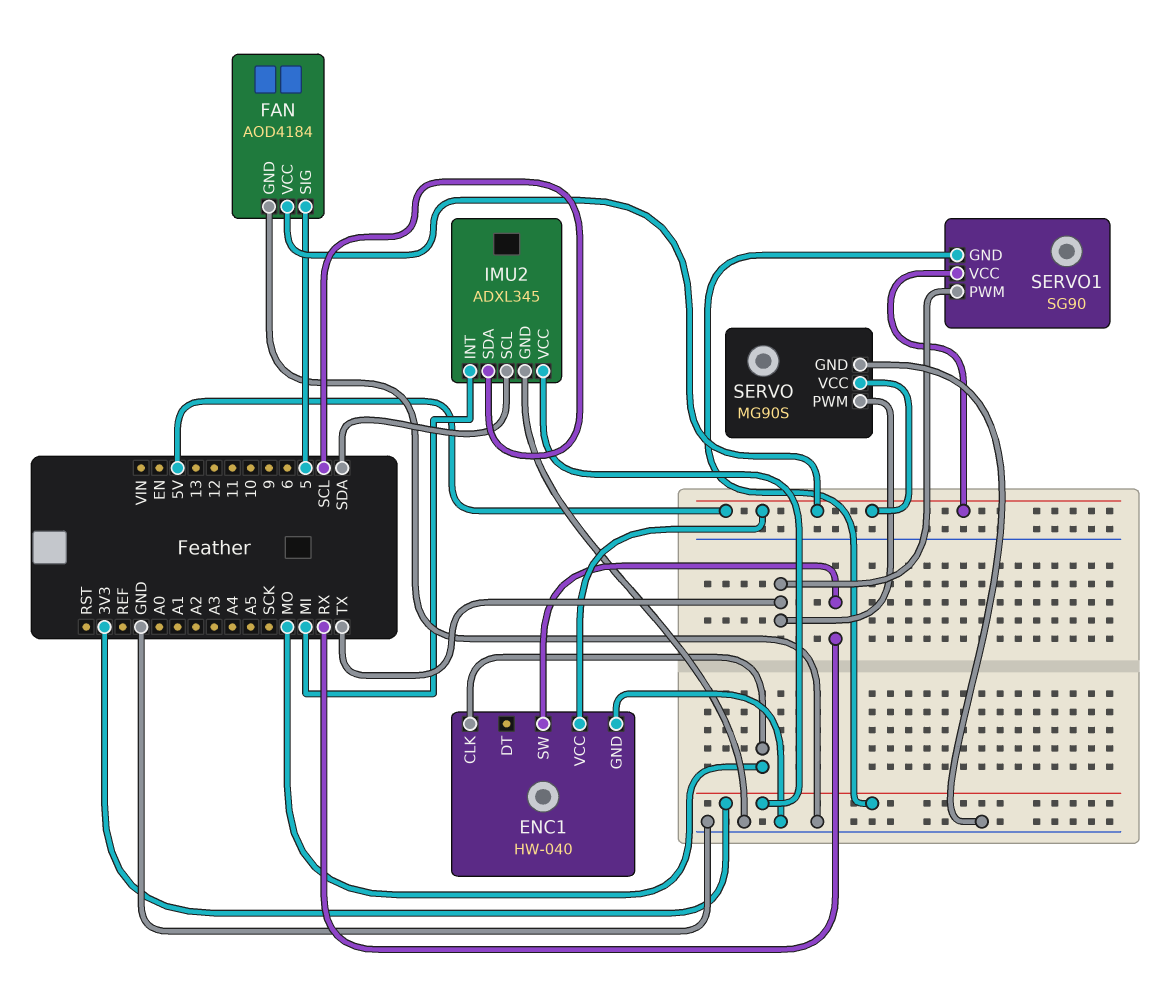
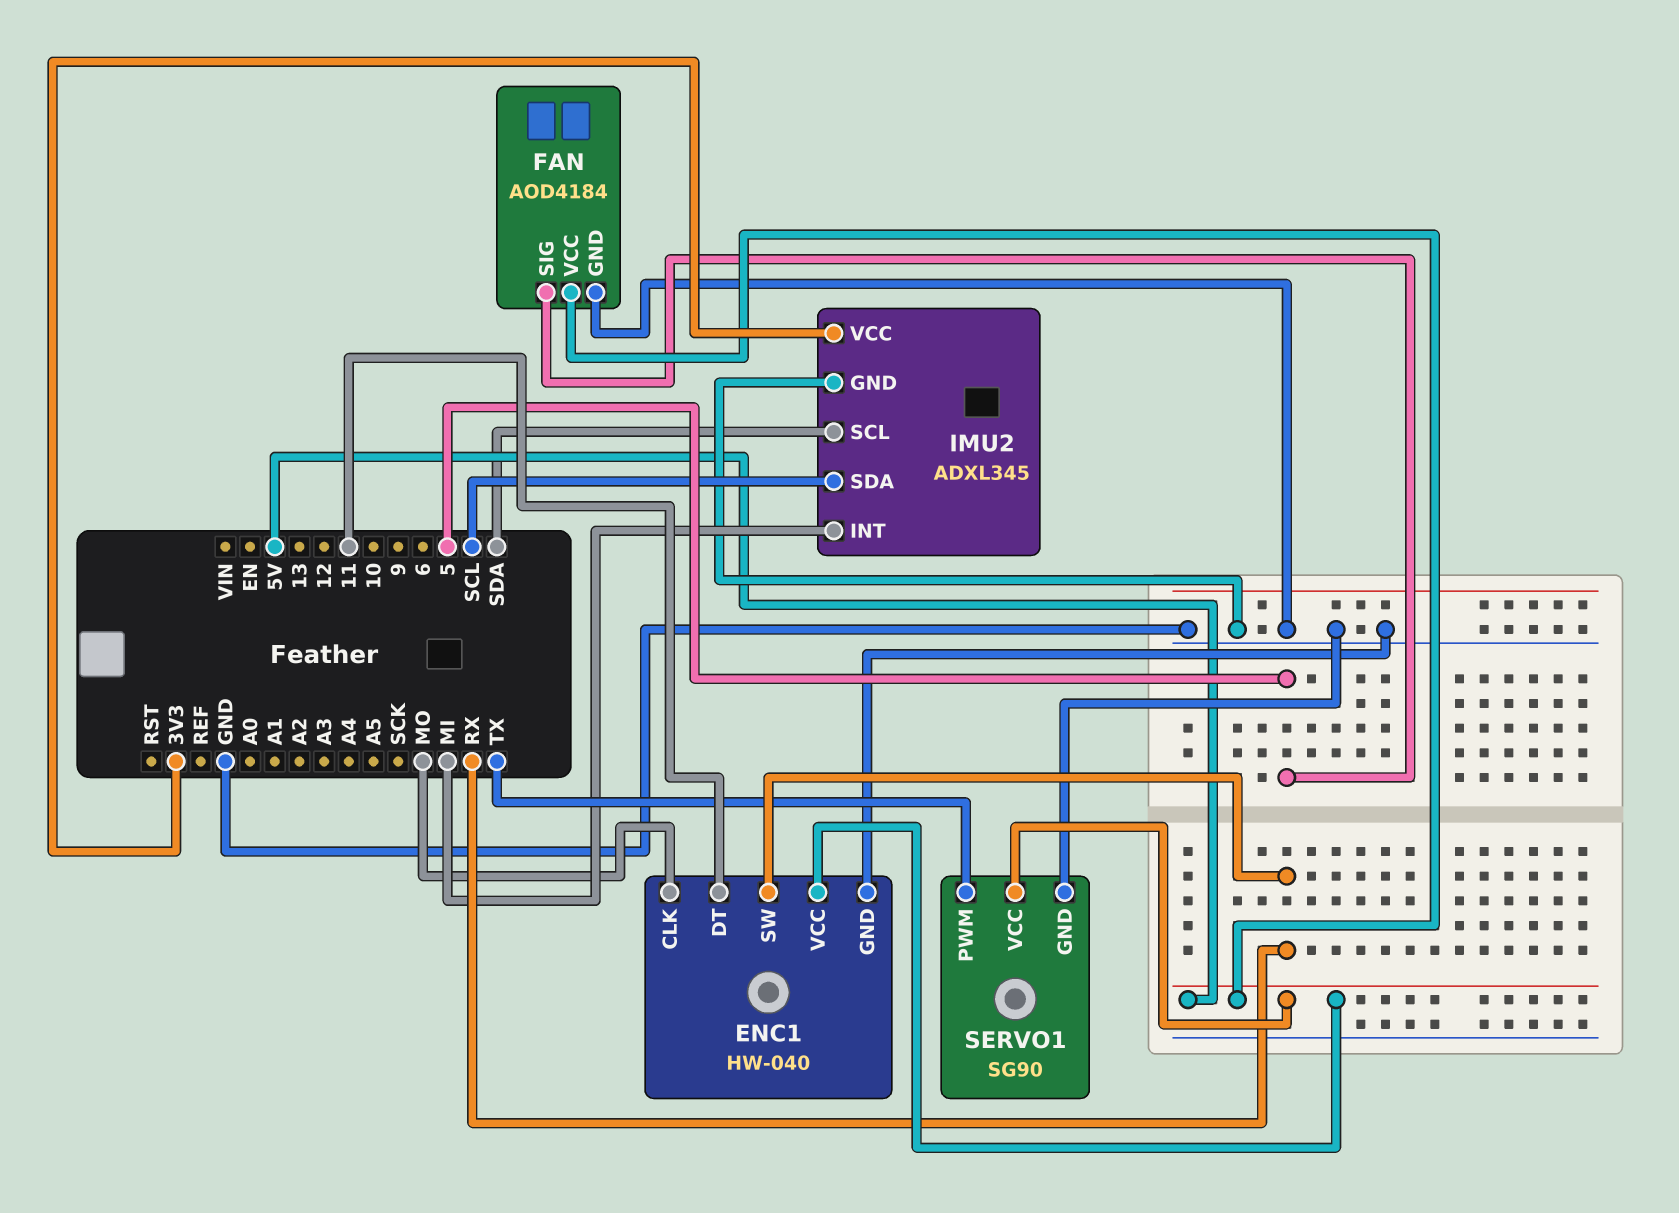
ENC1 pin DT: none -> 11
SERVO: MG90S -> none
SERVO pin GND: GND -> none
SERVO pin PWM: TX -> none
SERVO pin VCC: 5V -> none
SERVO1 pin GND: 3V3 -> GND

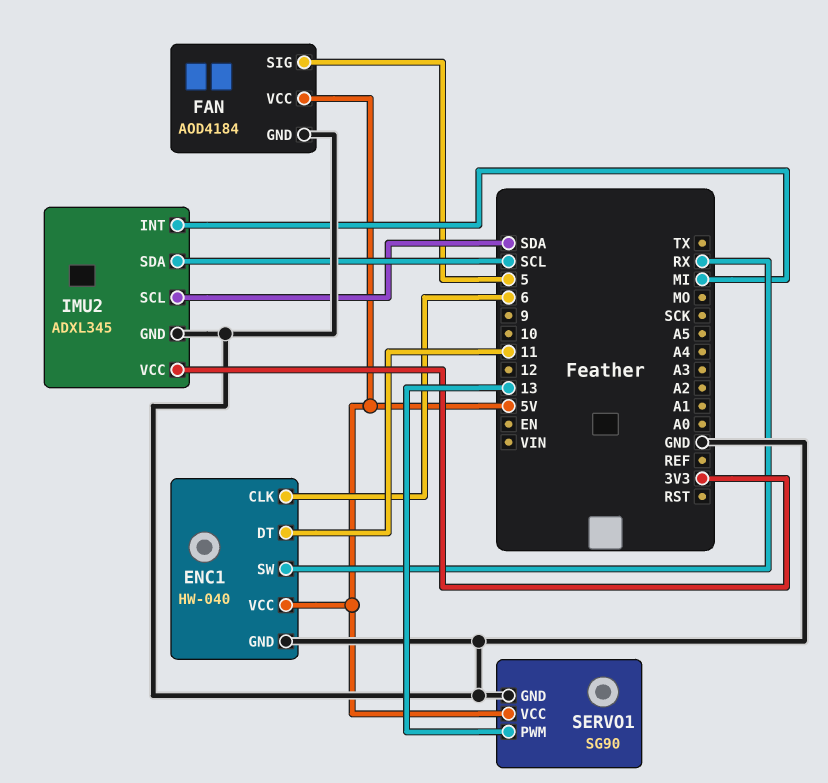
ENC1 pin CLK: MO -> 6
SERVO1 pin PWM: TX -> 13

